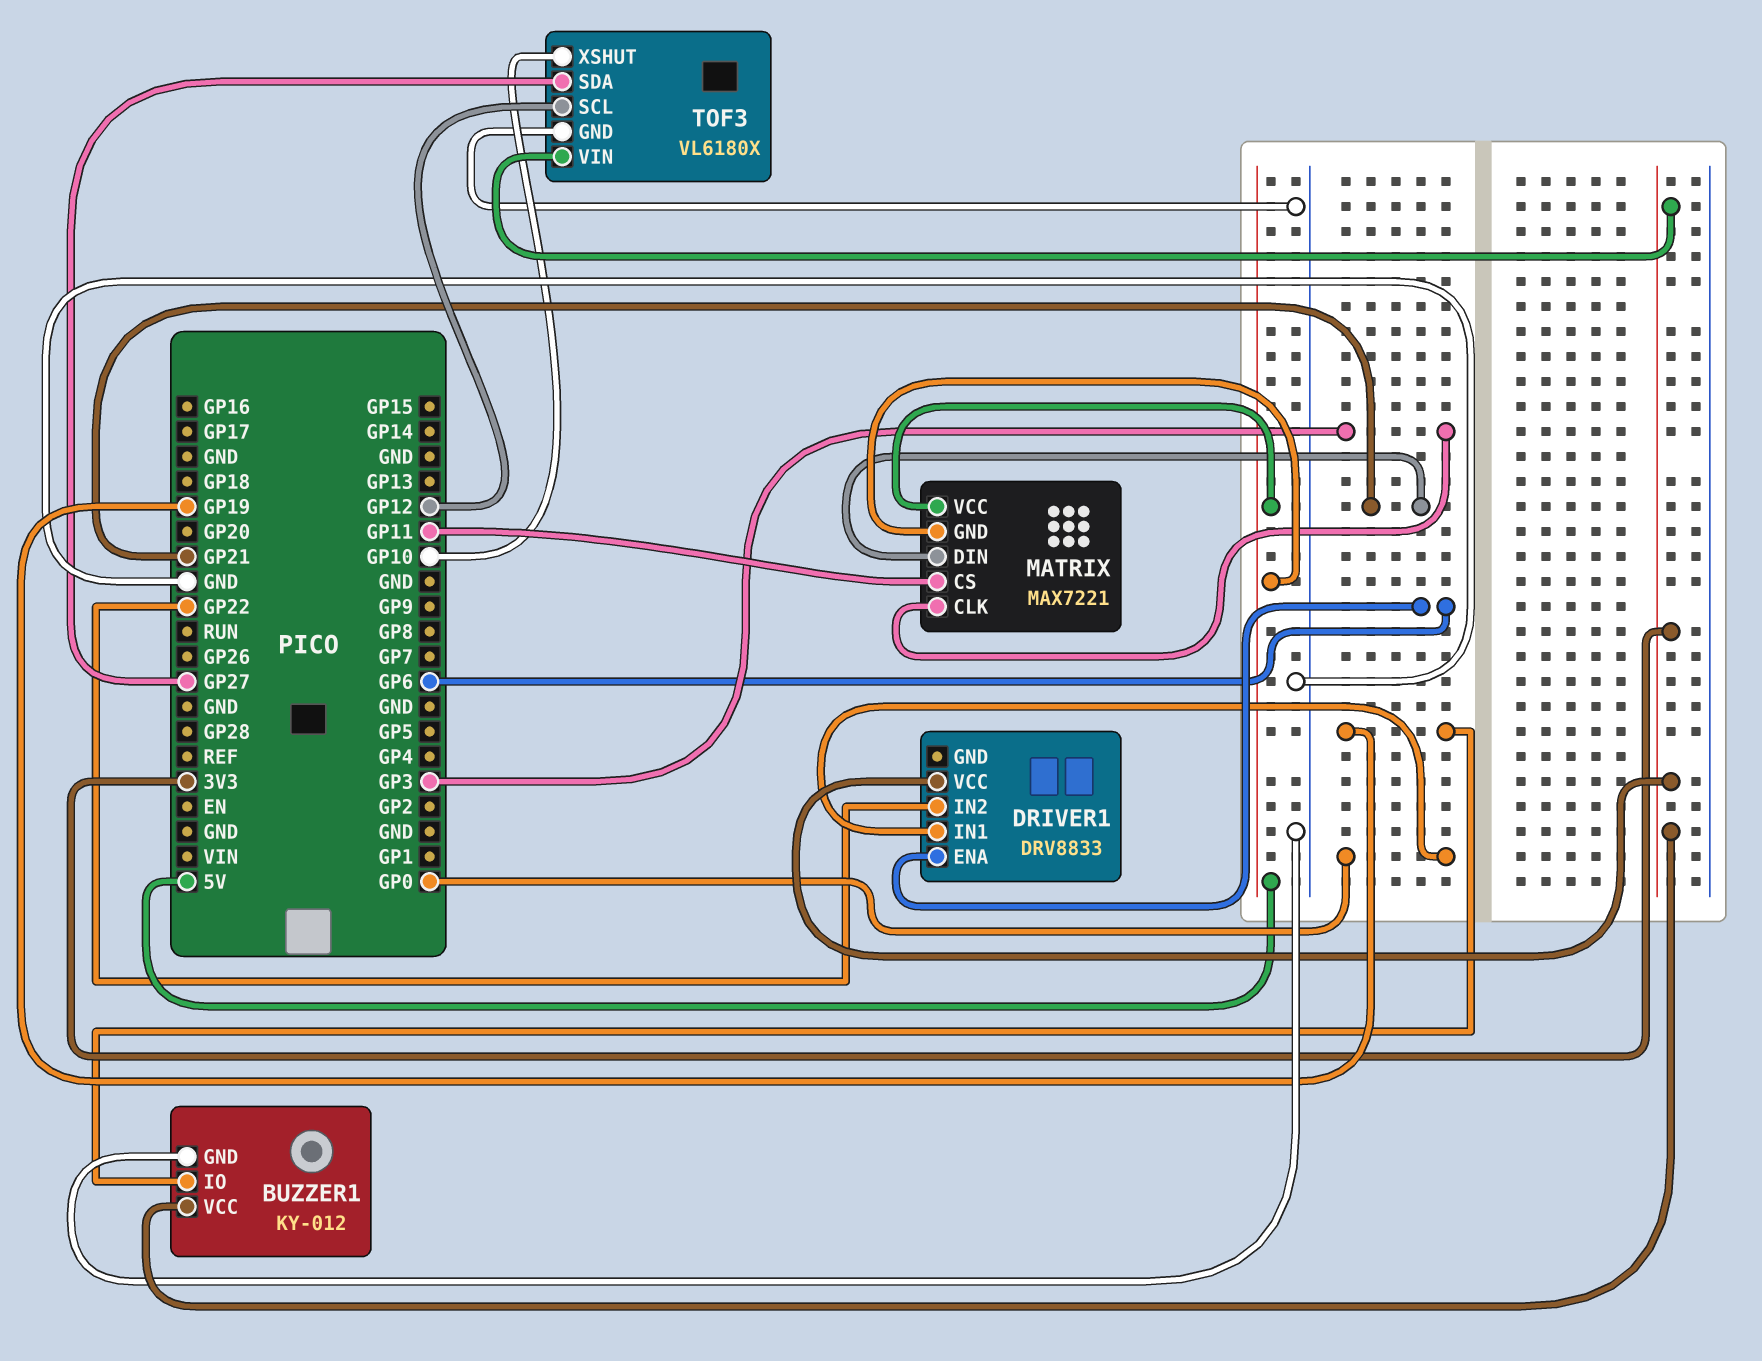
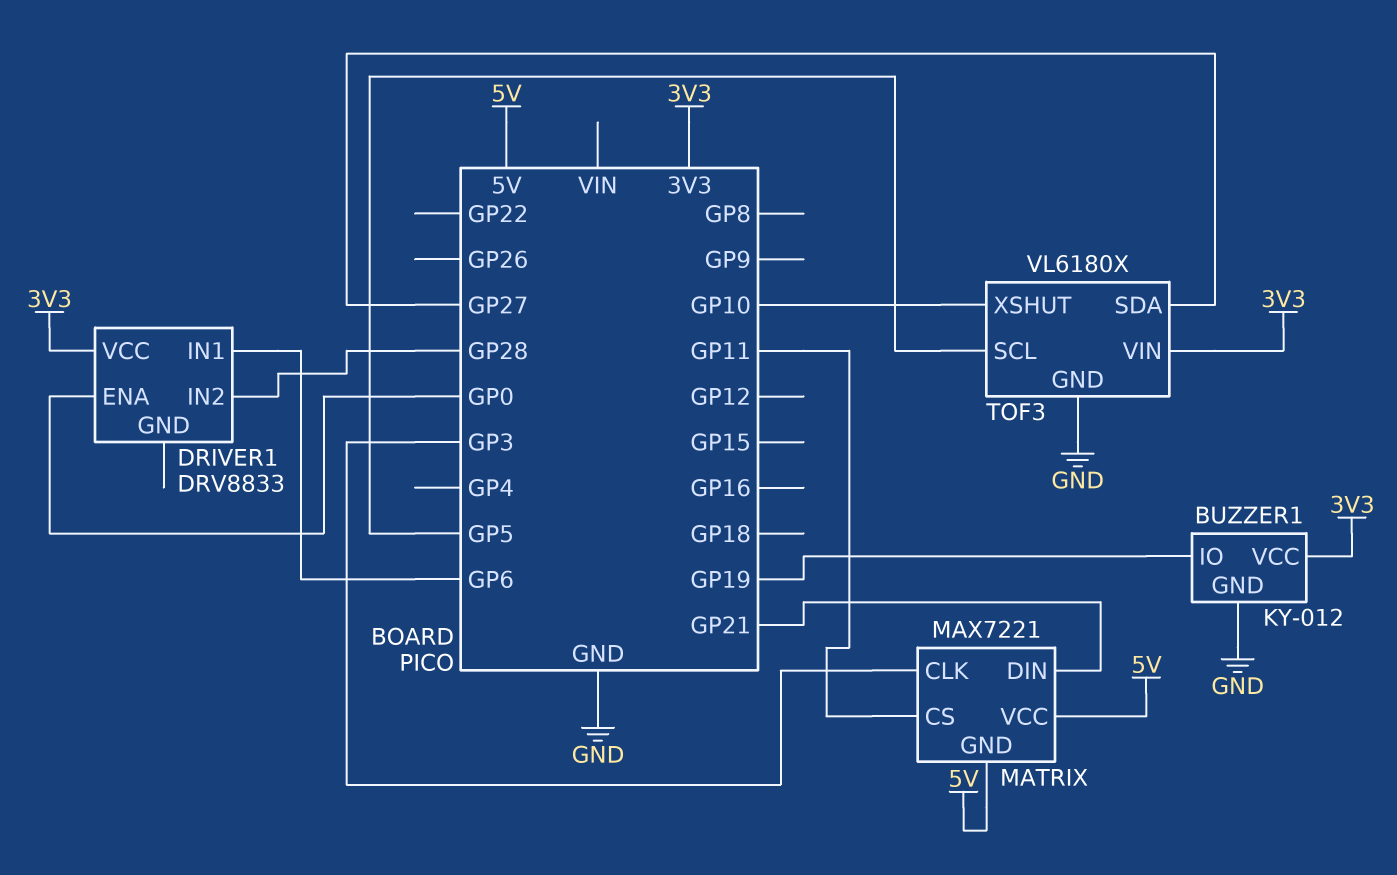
DRIVER1 pin ENA: GP6 -> GP0
DRIVER1 pin IN1: GP0 -> GP6
DRIVER1 pin IN2: GP22 -> GP28
TOF3 pin SCL: GP12 -> GP5

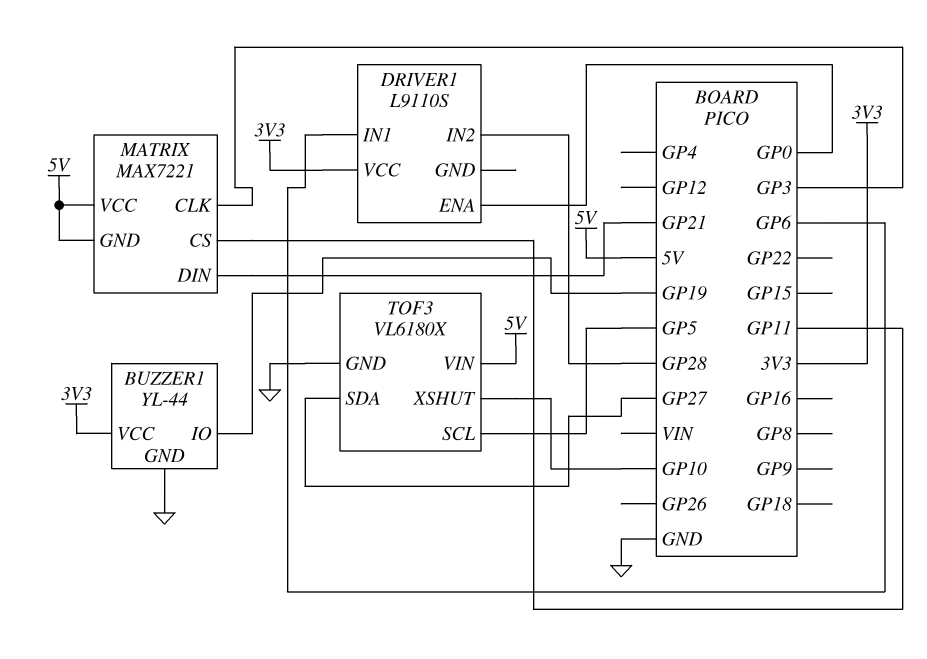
BUZZER1: KY-012 -> YL-44
DRIVER1: DRV8833 -> L9110S
TOF3 pin VIN: 3V3 -> 5V

